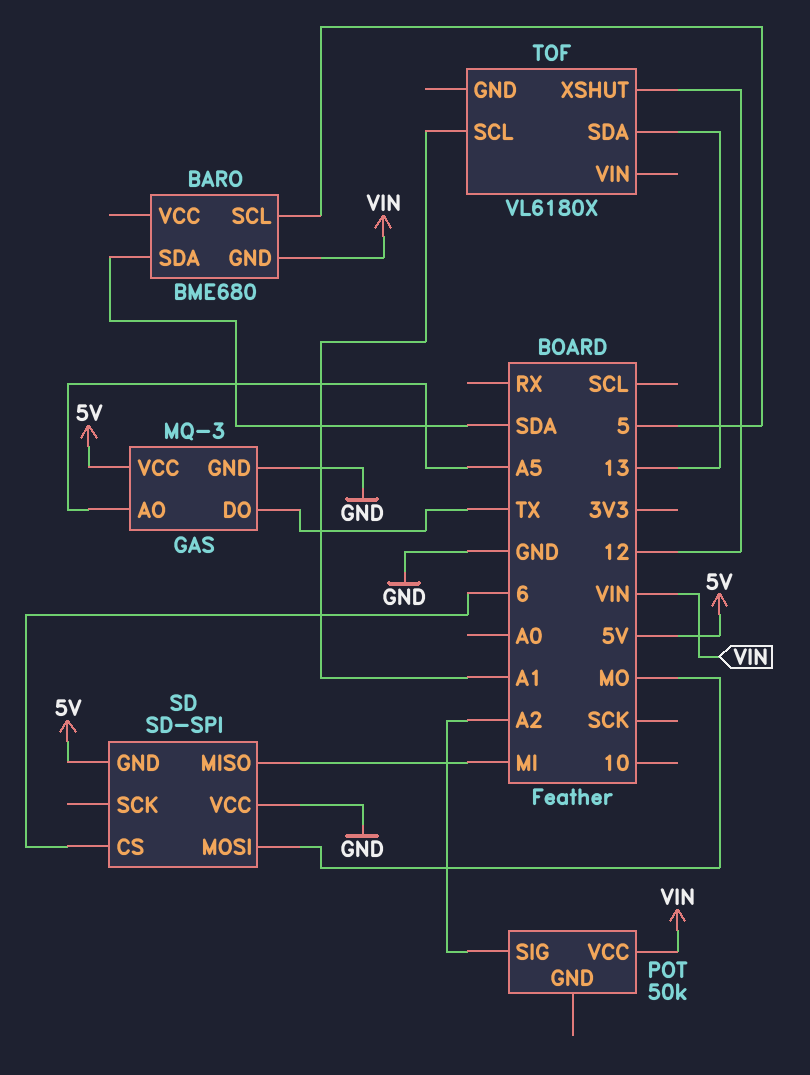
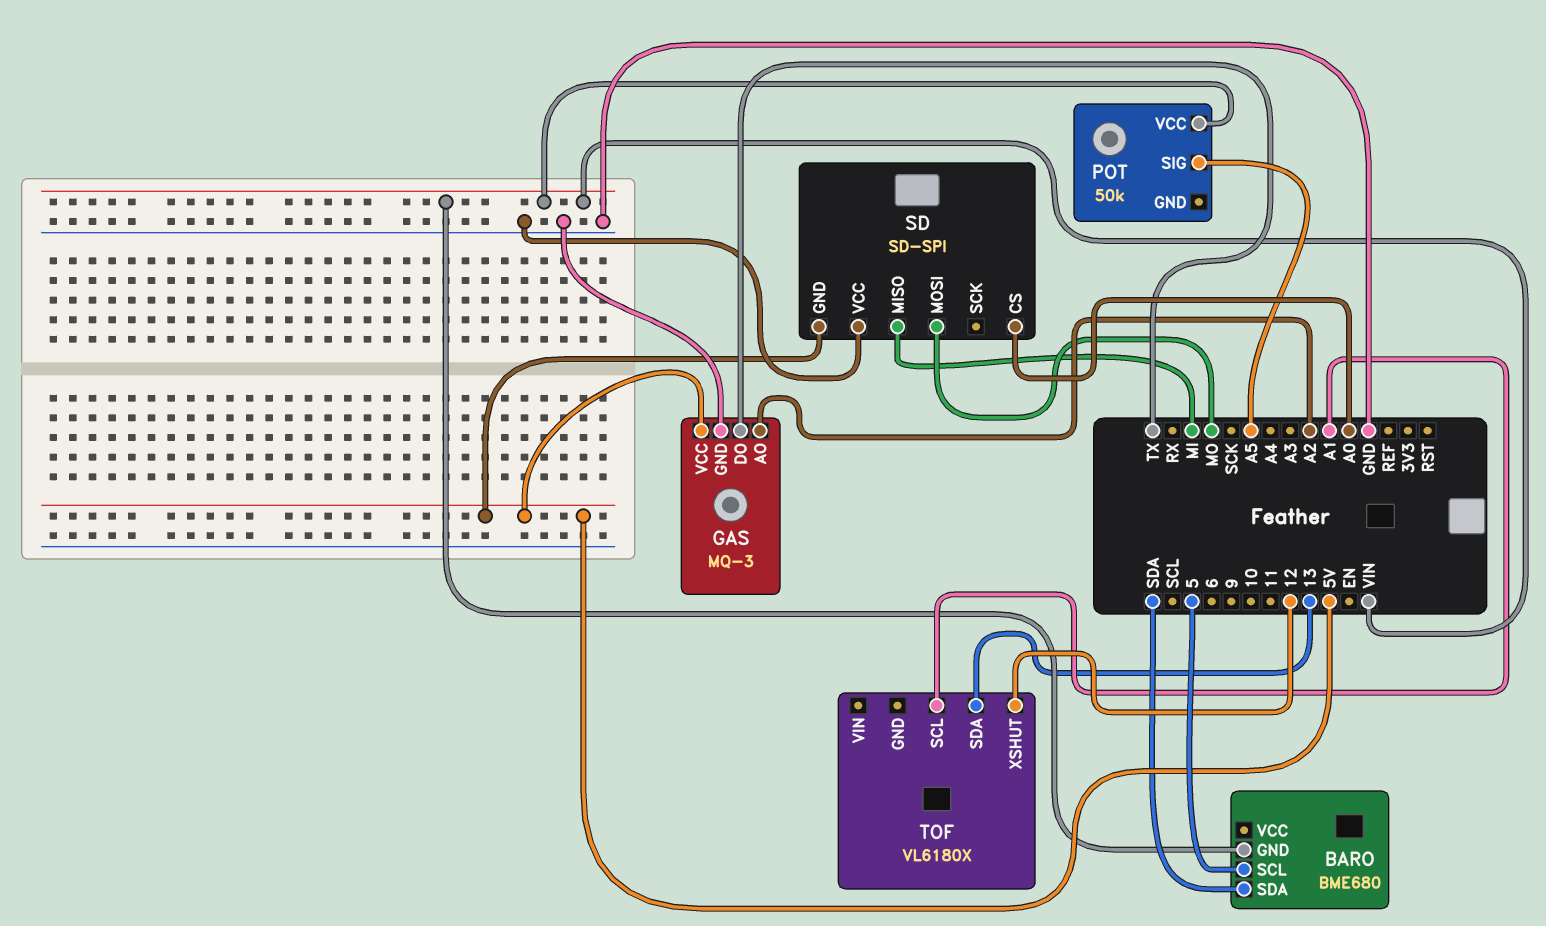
GAS pin AO: A5 -> A2
POT pin SIG: A2 -> A5
SD pin CS: 6 -> A0

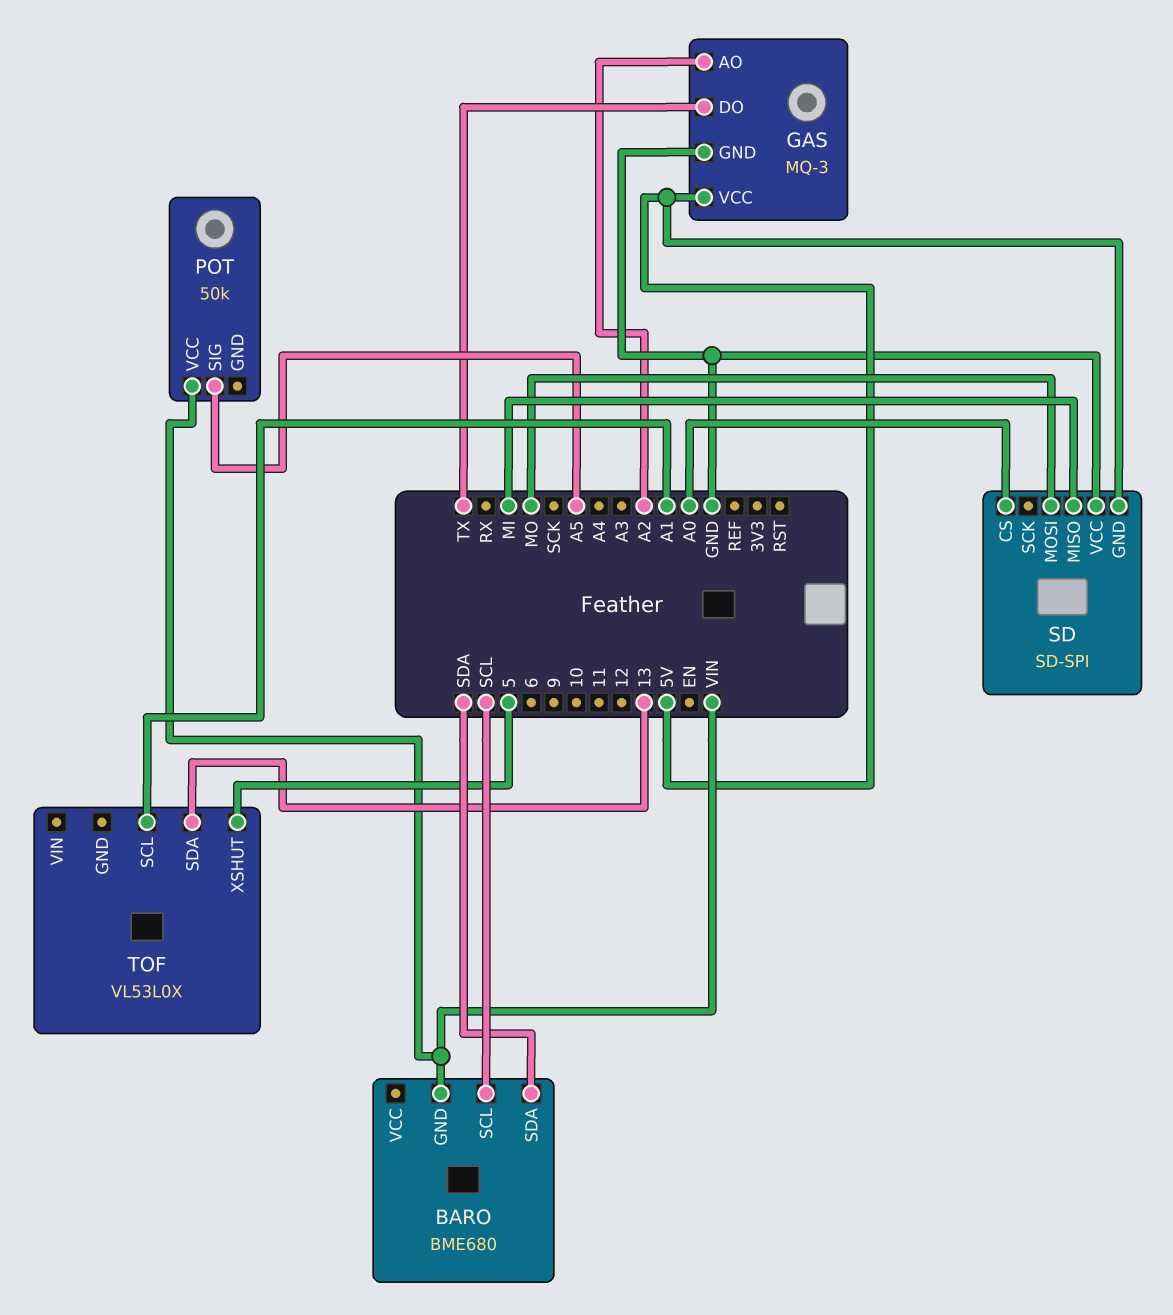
BARO pin SCL: 5 -> SCL
TOF: VL6180X -> VL53L0X
TOF pin XSHUT: 12 -> 5

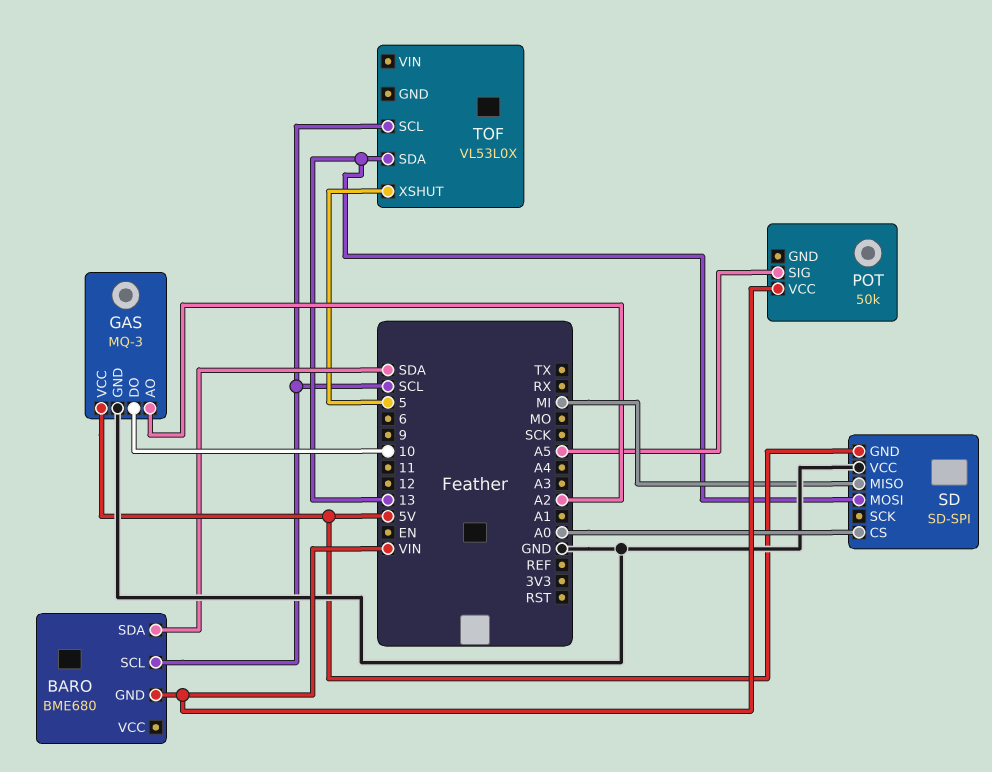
GAS pin DO: TX -> 10
SD pin MOSI: MO -> 13
TOF pin SCL: A1 -> SCL

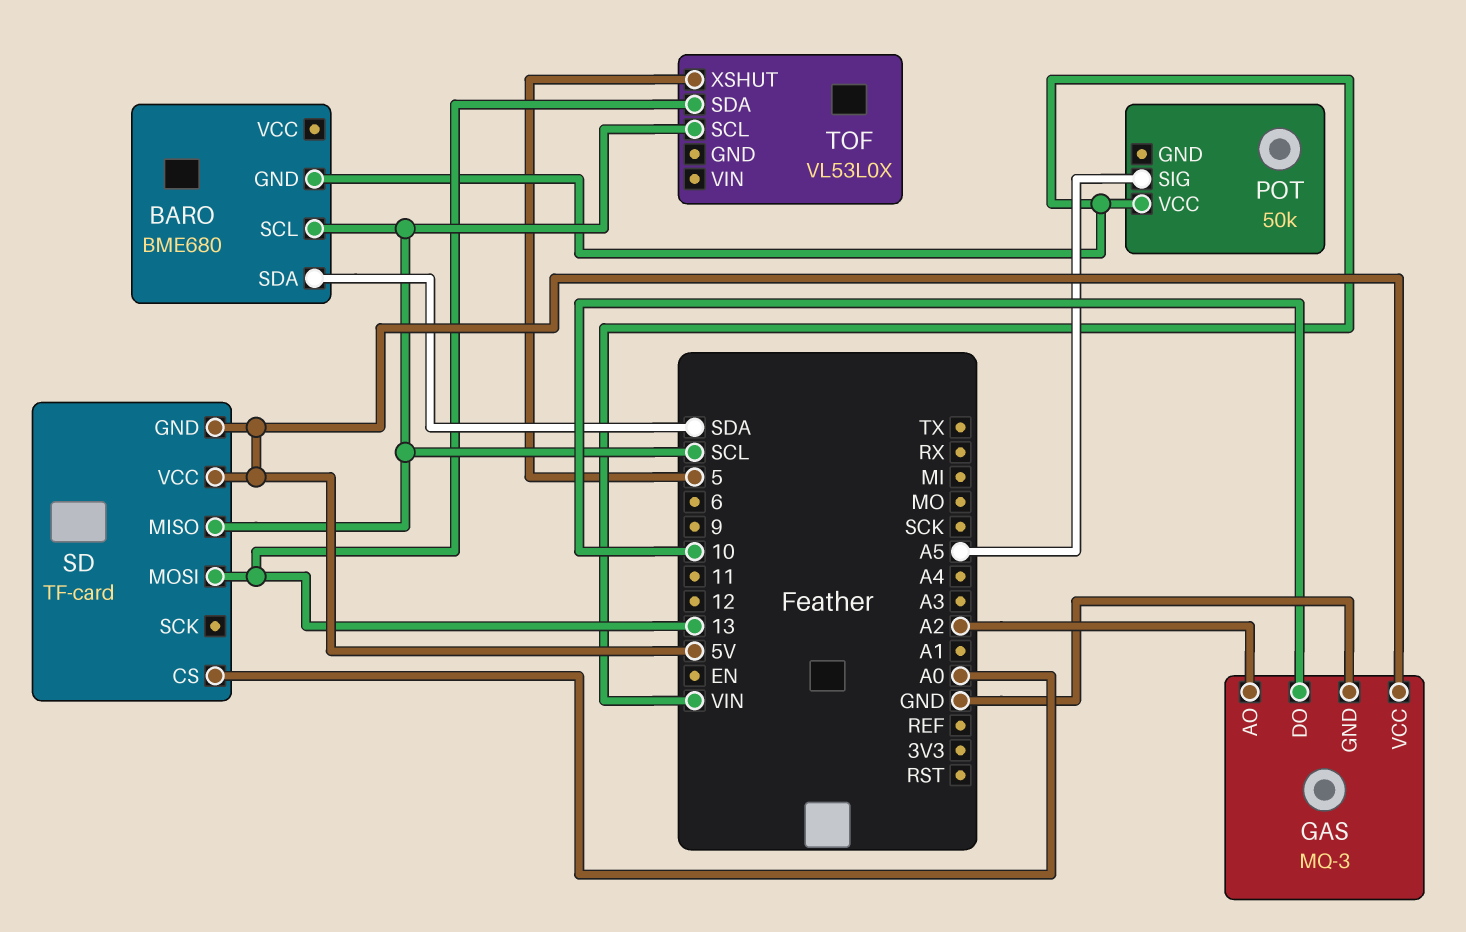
SD: SD-SPI -> TF-card
SD pin MISO: MI -> SCL
SD pin VCC: GND -> 5V

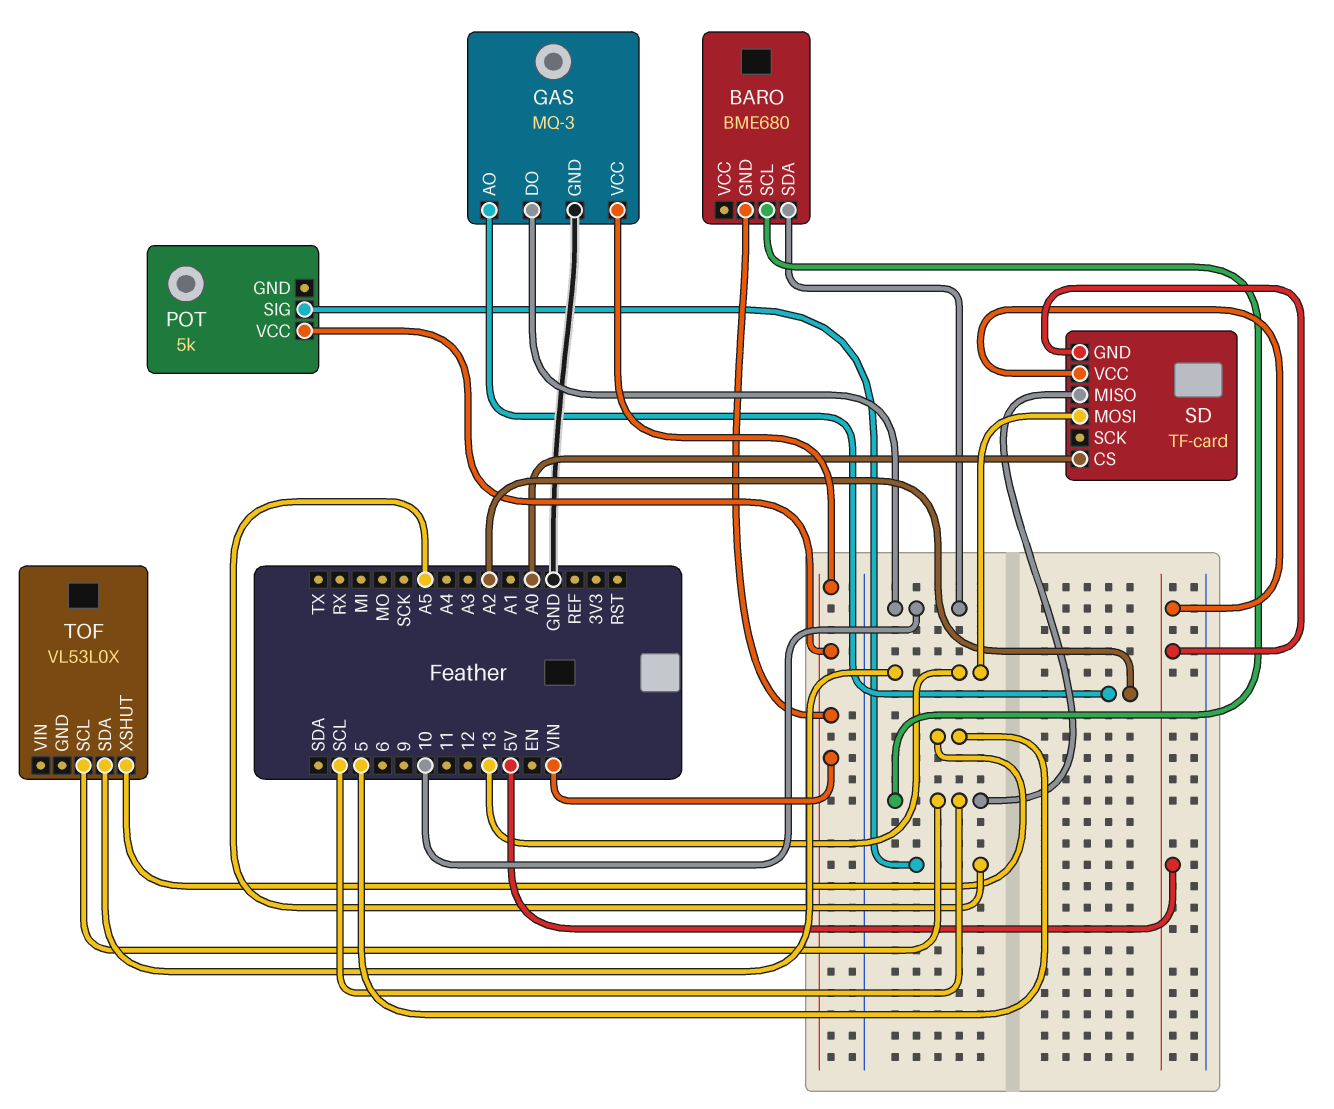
BARO pin SDA: SDA -> 10
GAS pin VCC: 5V -> VIN
POT: 50k -> 5k

